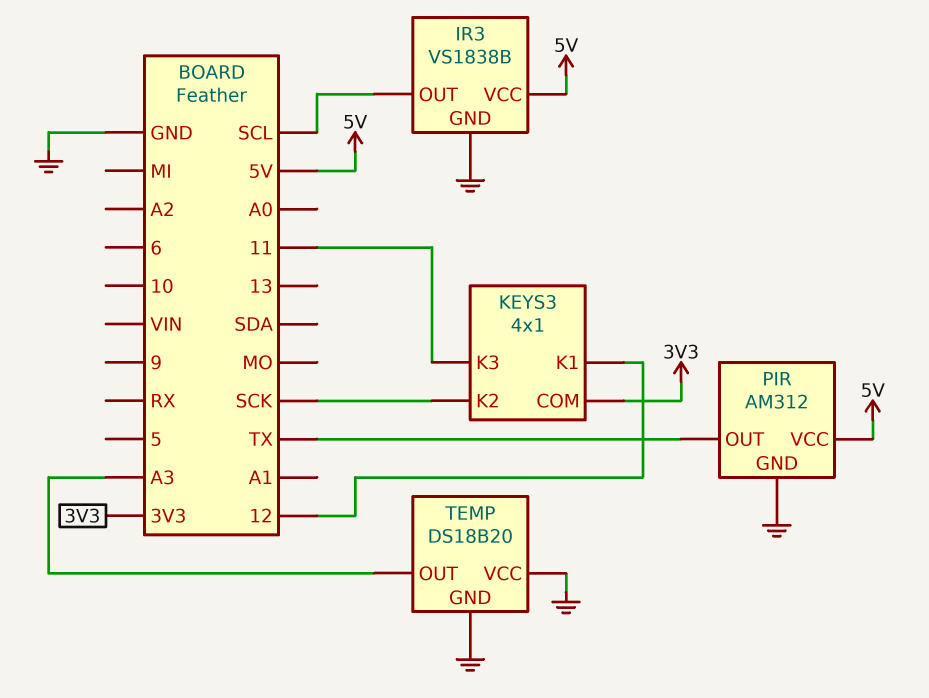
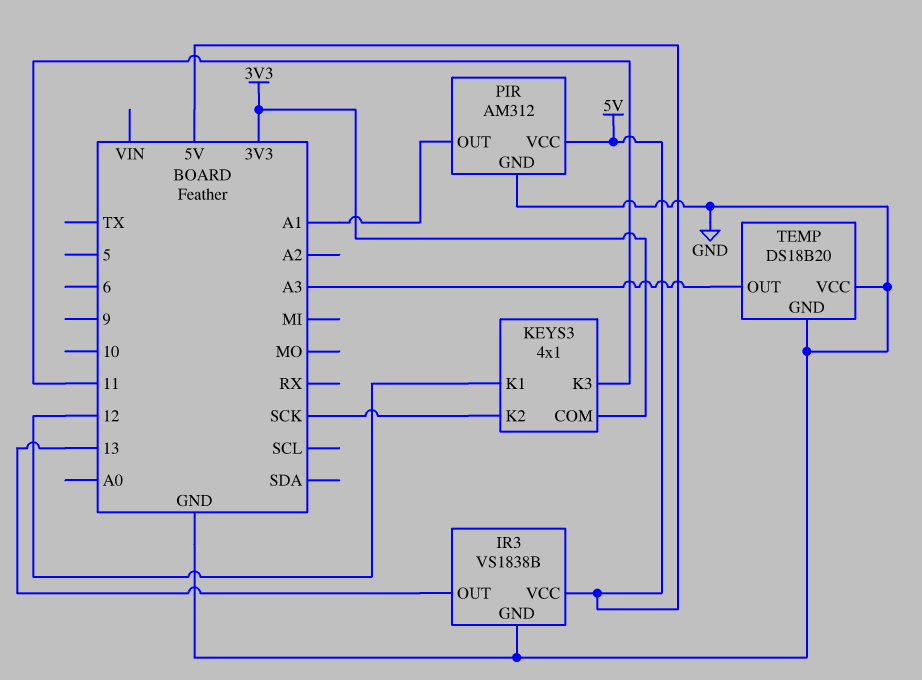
IR3 pin OUT: SCL -> 13
PIR pin OUT: TX -> A1

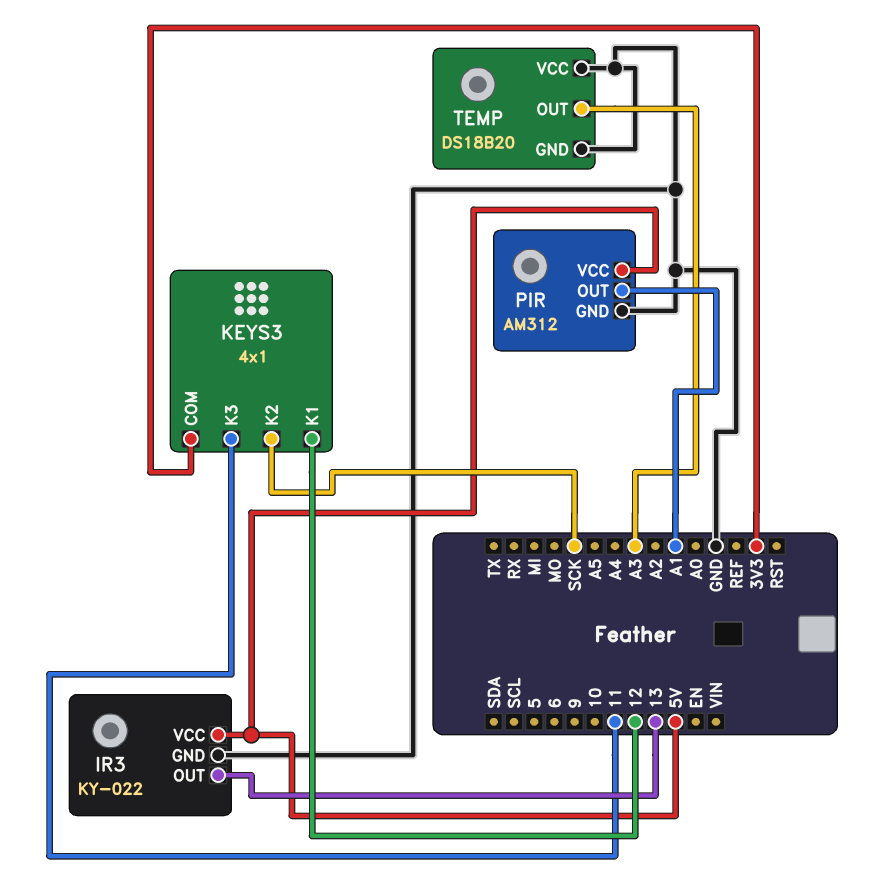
IR3: VS1838B -> KY-022

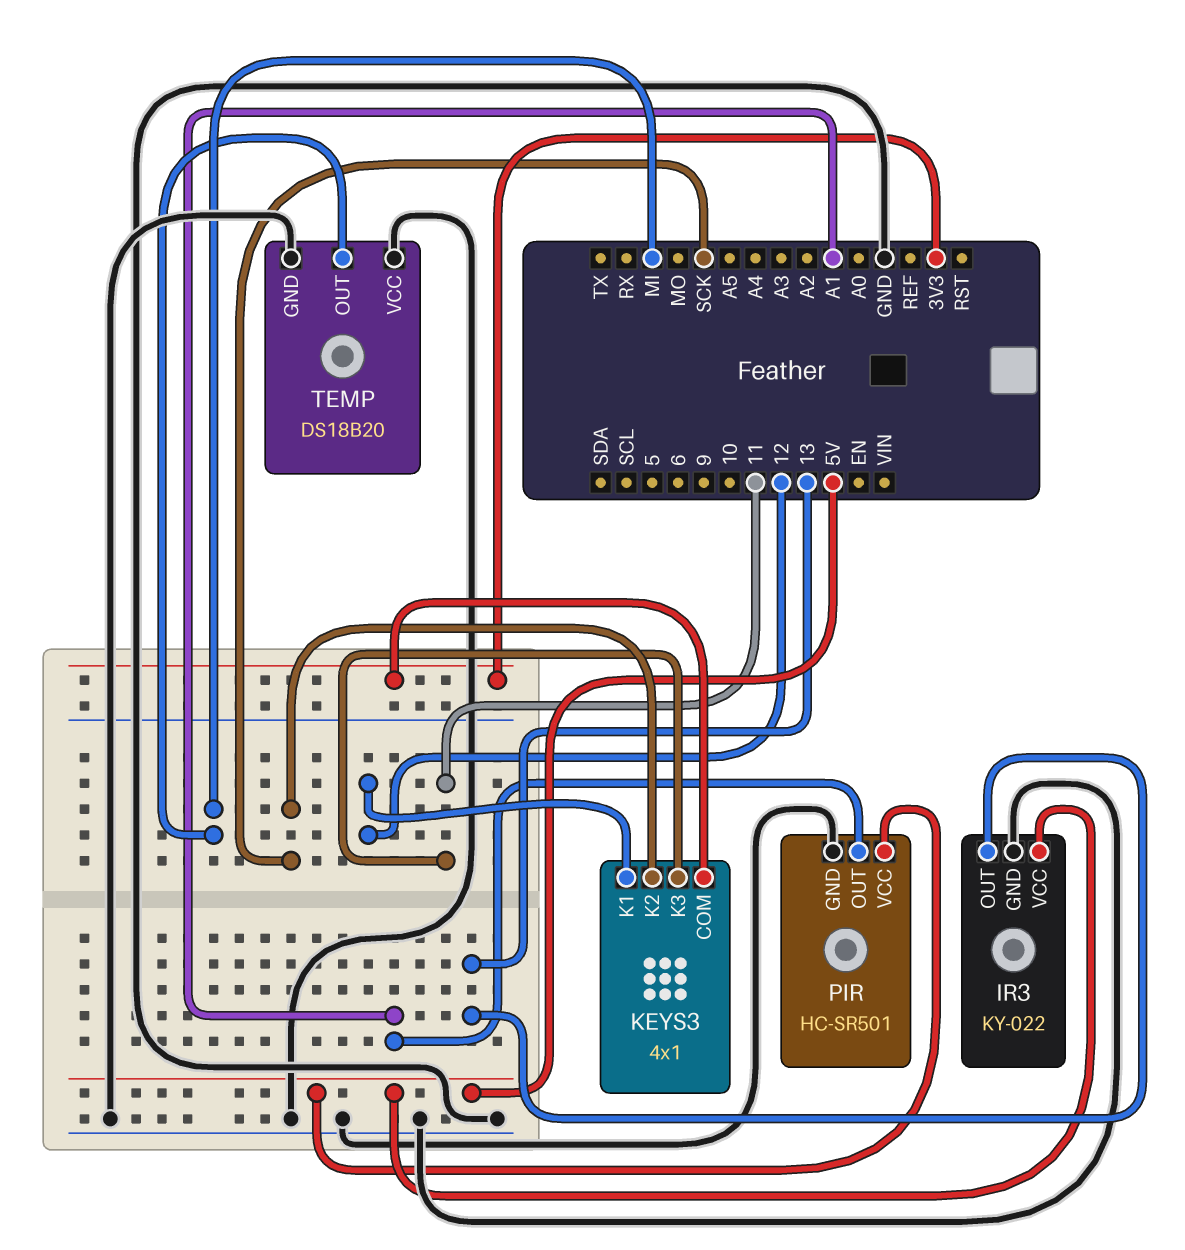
PIR: AM312 -> HC-SR501
TEMP pin OUT: A3 -> MI

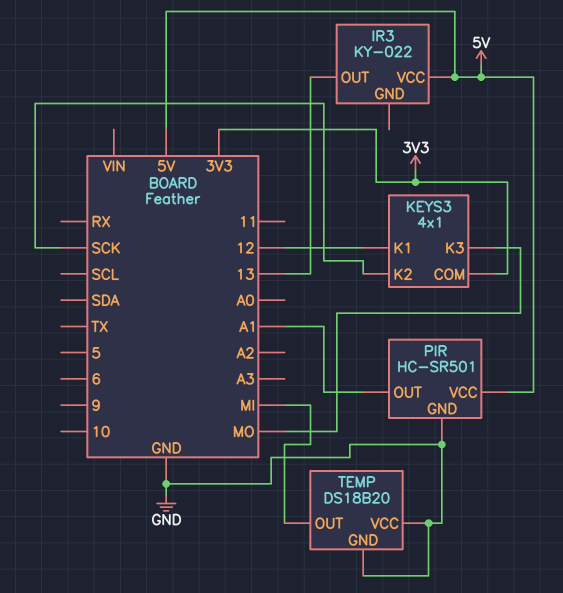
IR3 pin GND: GND -> none
KEYS3 pin K3: 11 -> MO

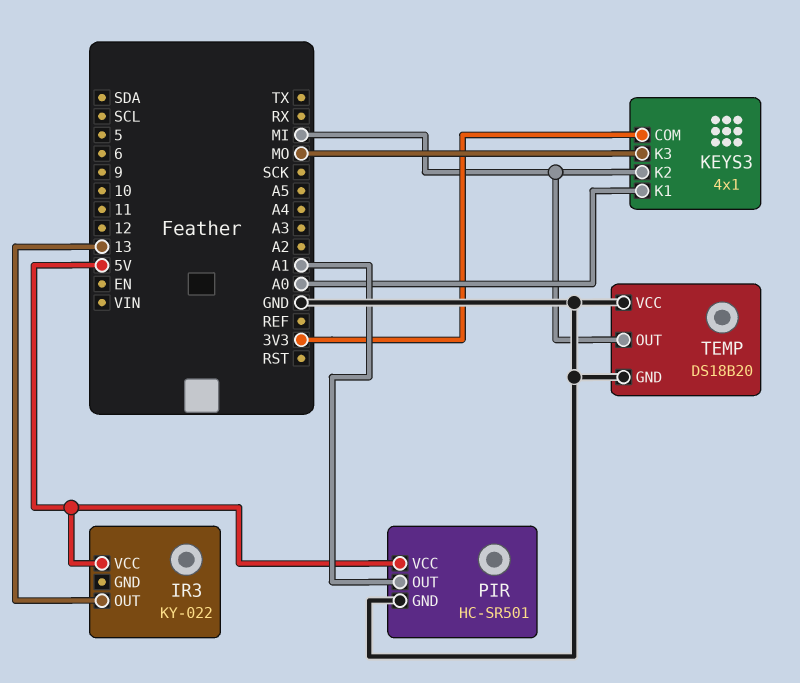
KEYS3 pin K1: 12 -> A0
KEYS3 pin K2: SCK -> MI

